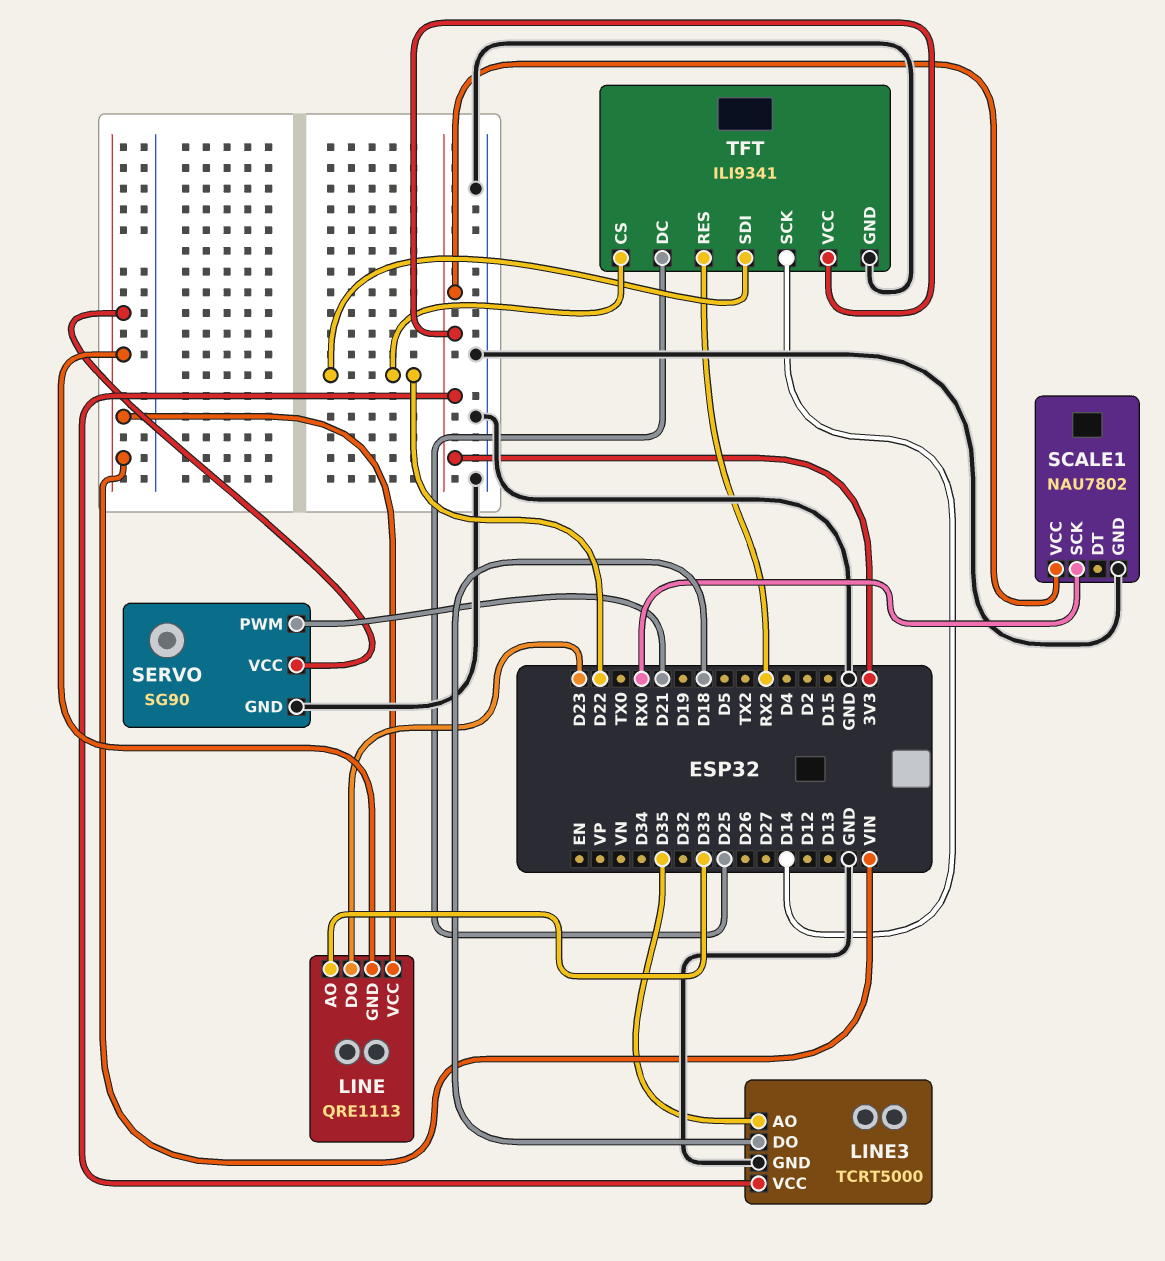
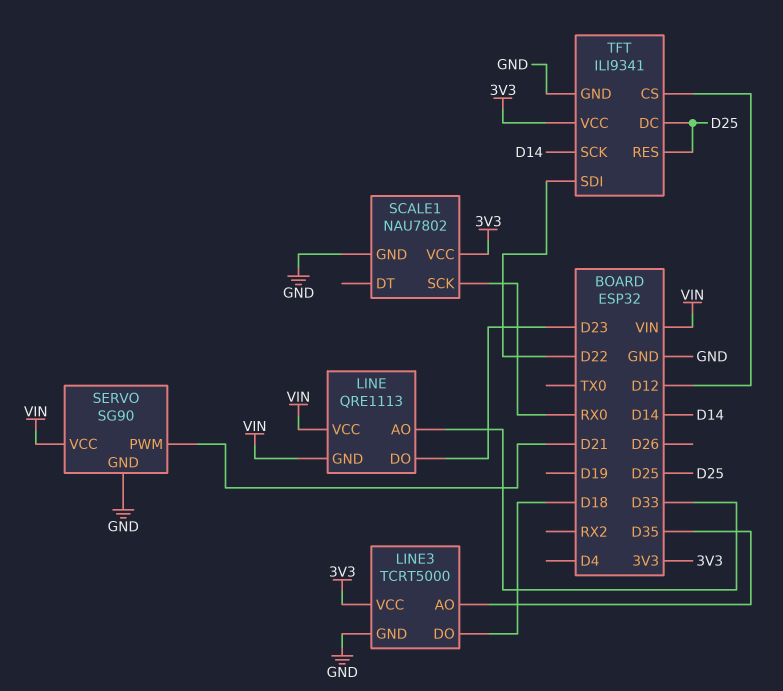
TFT pin CS: D22 -> D12
TFT pin RES: RX2 -> D25

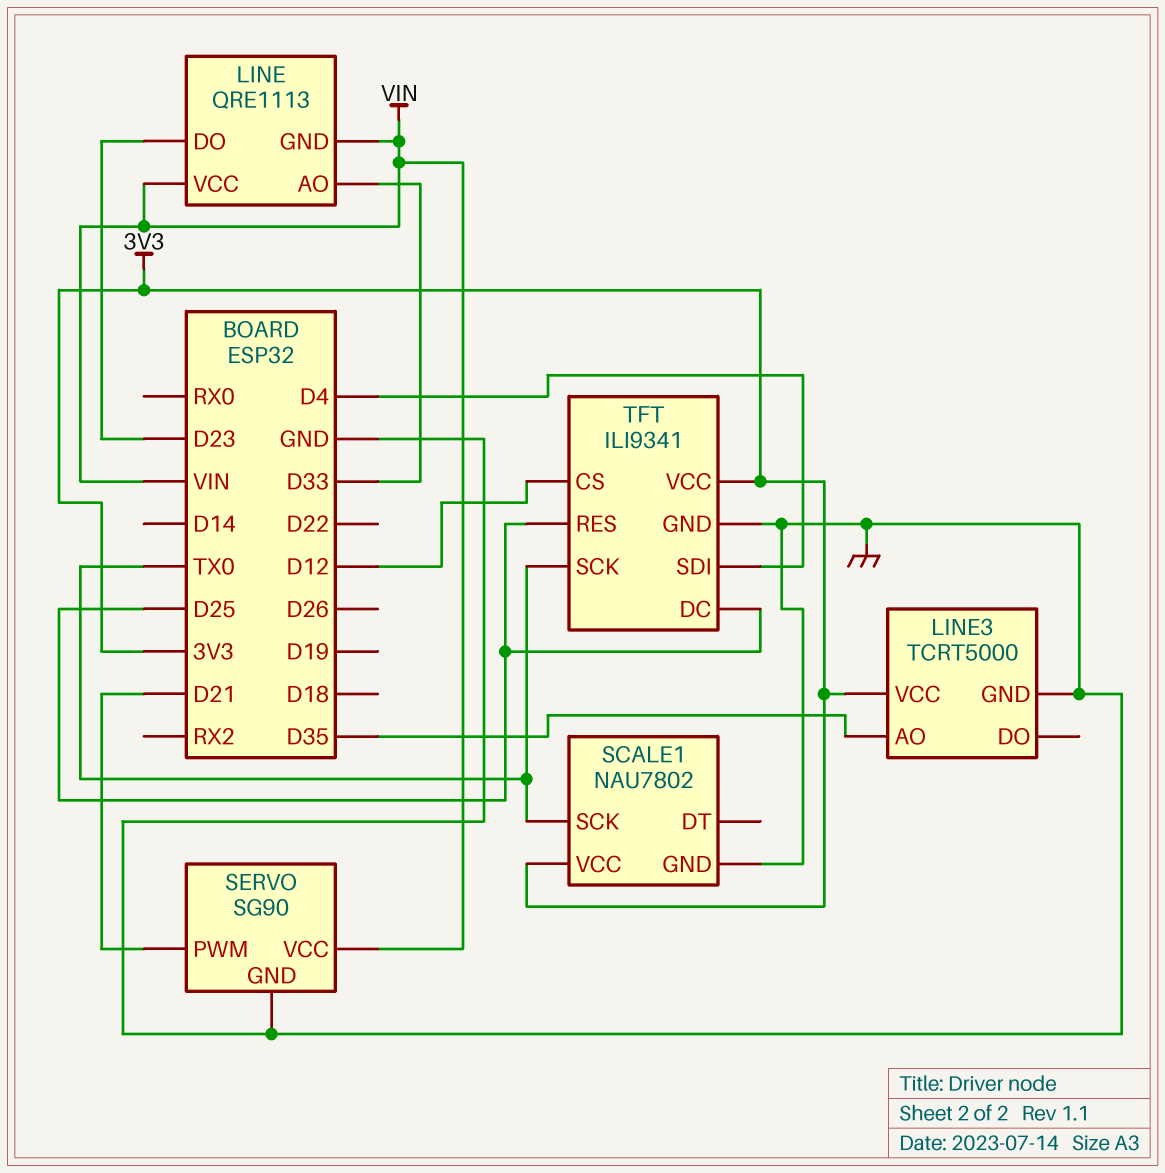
LINE3 pin DO: D18 -> none
SCALE1 pin SCK: RX0 -> TX0
TFT pin SCK: D14 -> TX0
TFT pin SDI: D22 -> D4

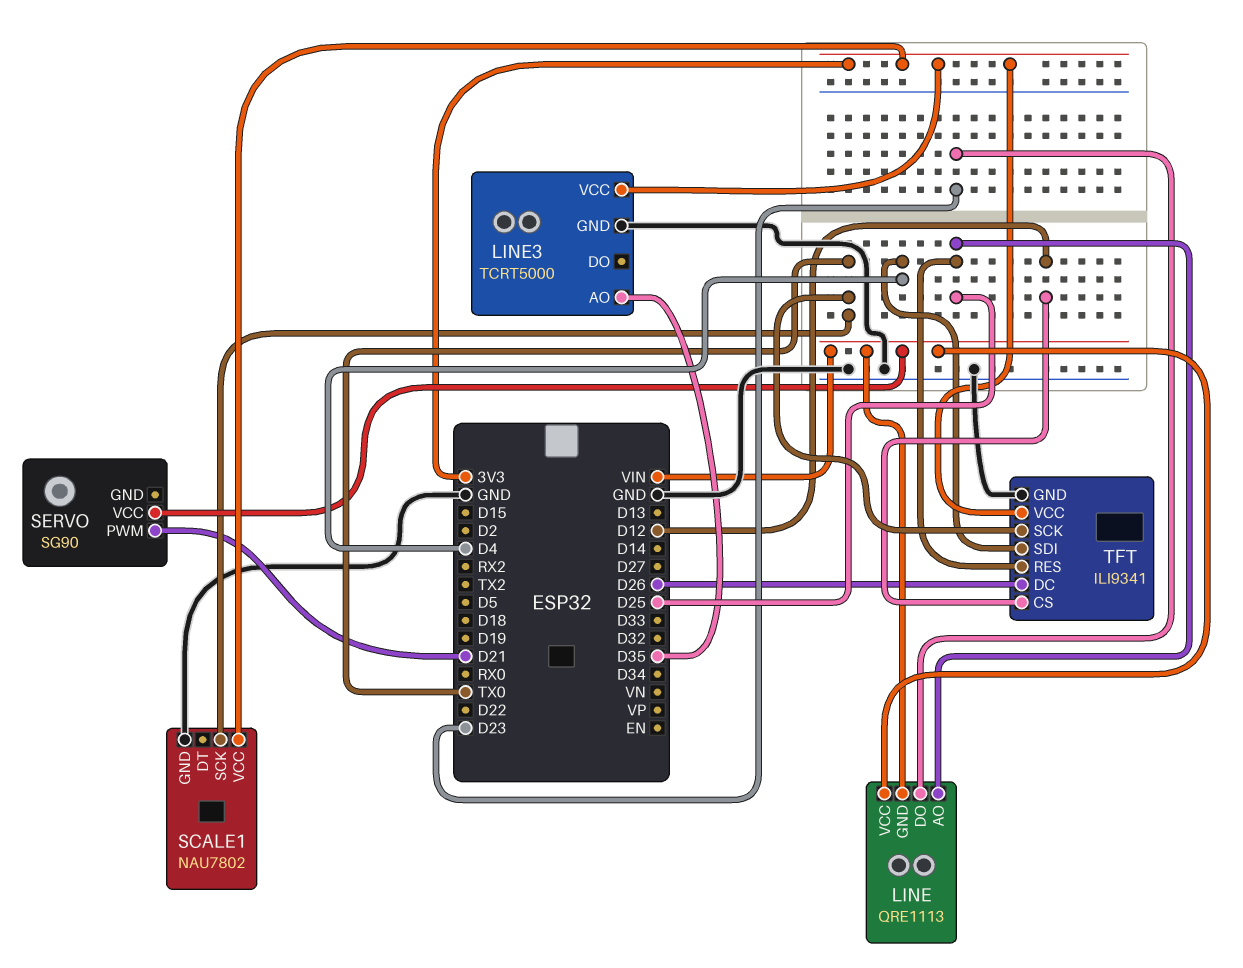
LINE pin AO: D33 -> D25
SERVO pin GND: GND -> none
TFT pin DC: D25 -> D26

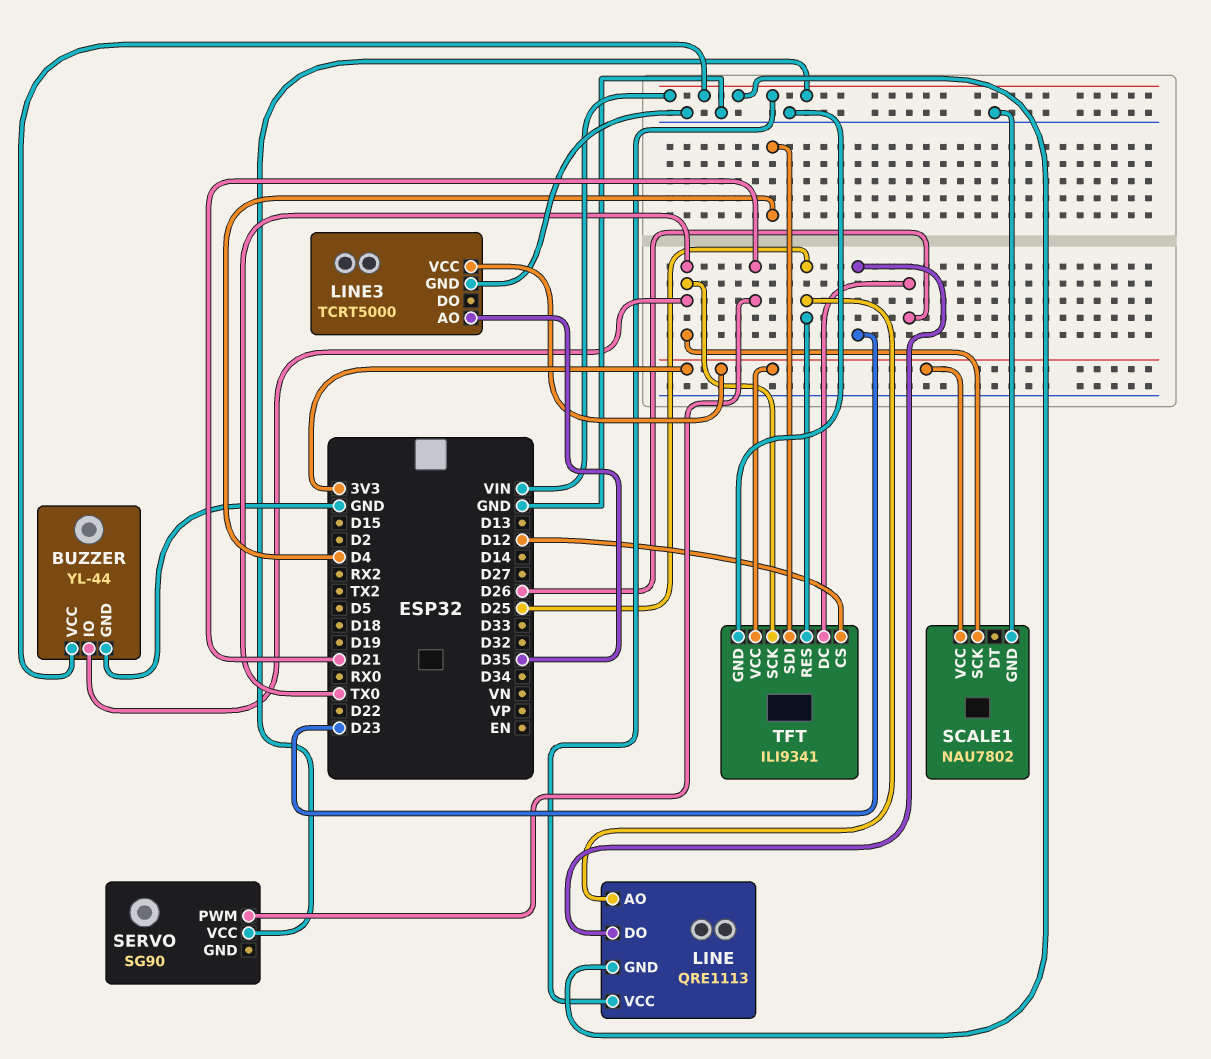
BUZZER: none -> YL-44
BUZZER pin GND: none -> GND
BUZZER pin IO: none -> TX0
BUZZER pin VCC: none -> VIN

